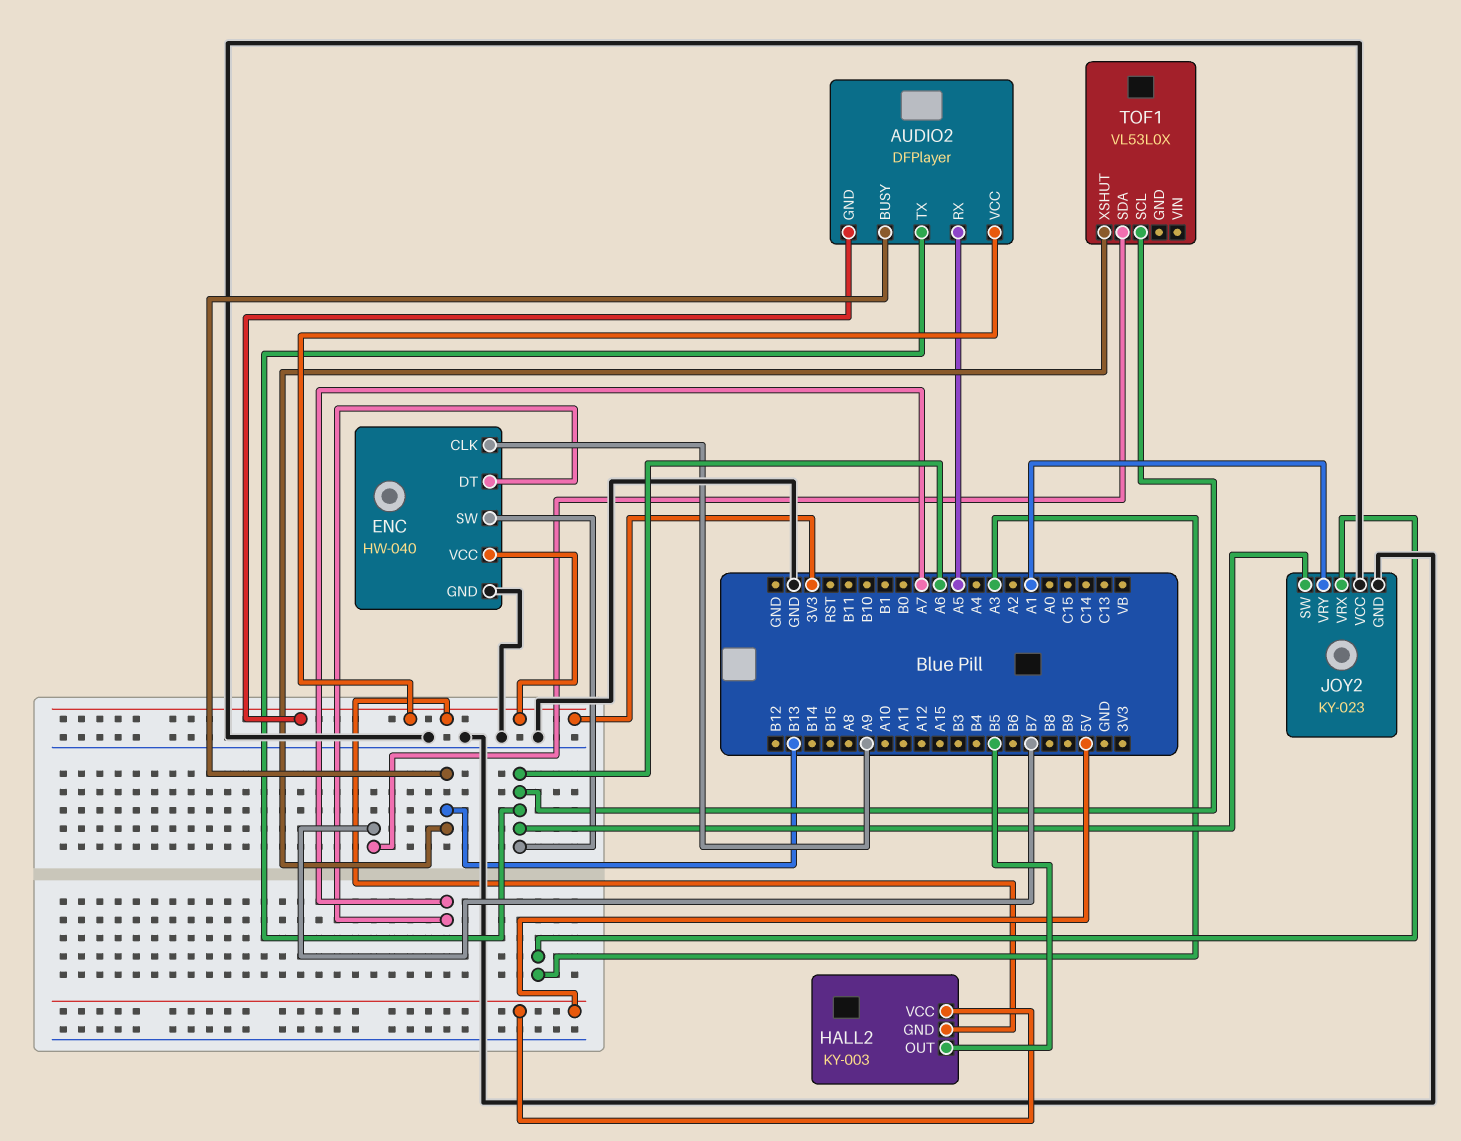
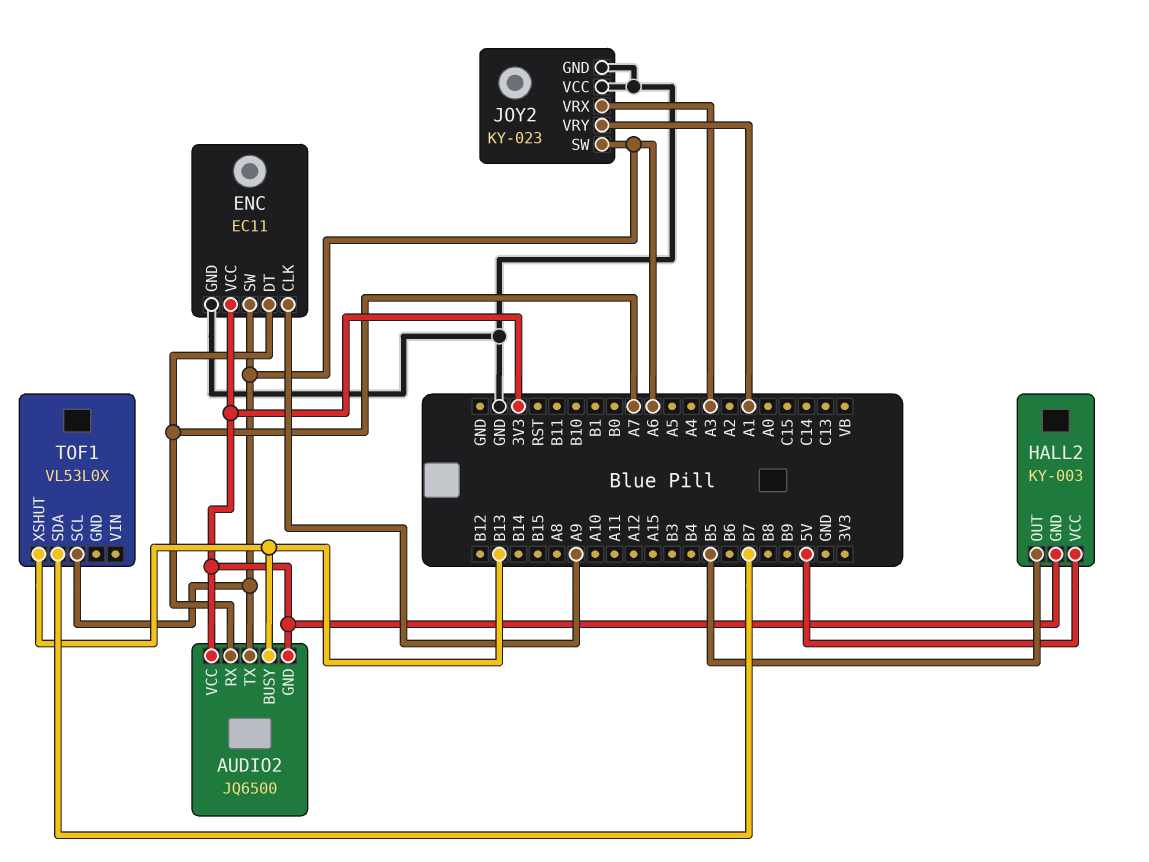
AUDIO2: DFPlayer -> JQ6500
AUDIO2 pin RX: A5 -> A7
ENC: HW-040 -> EC11

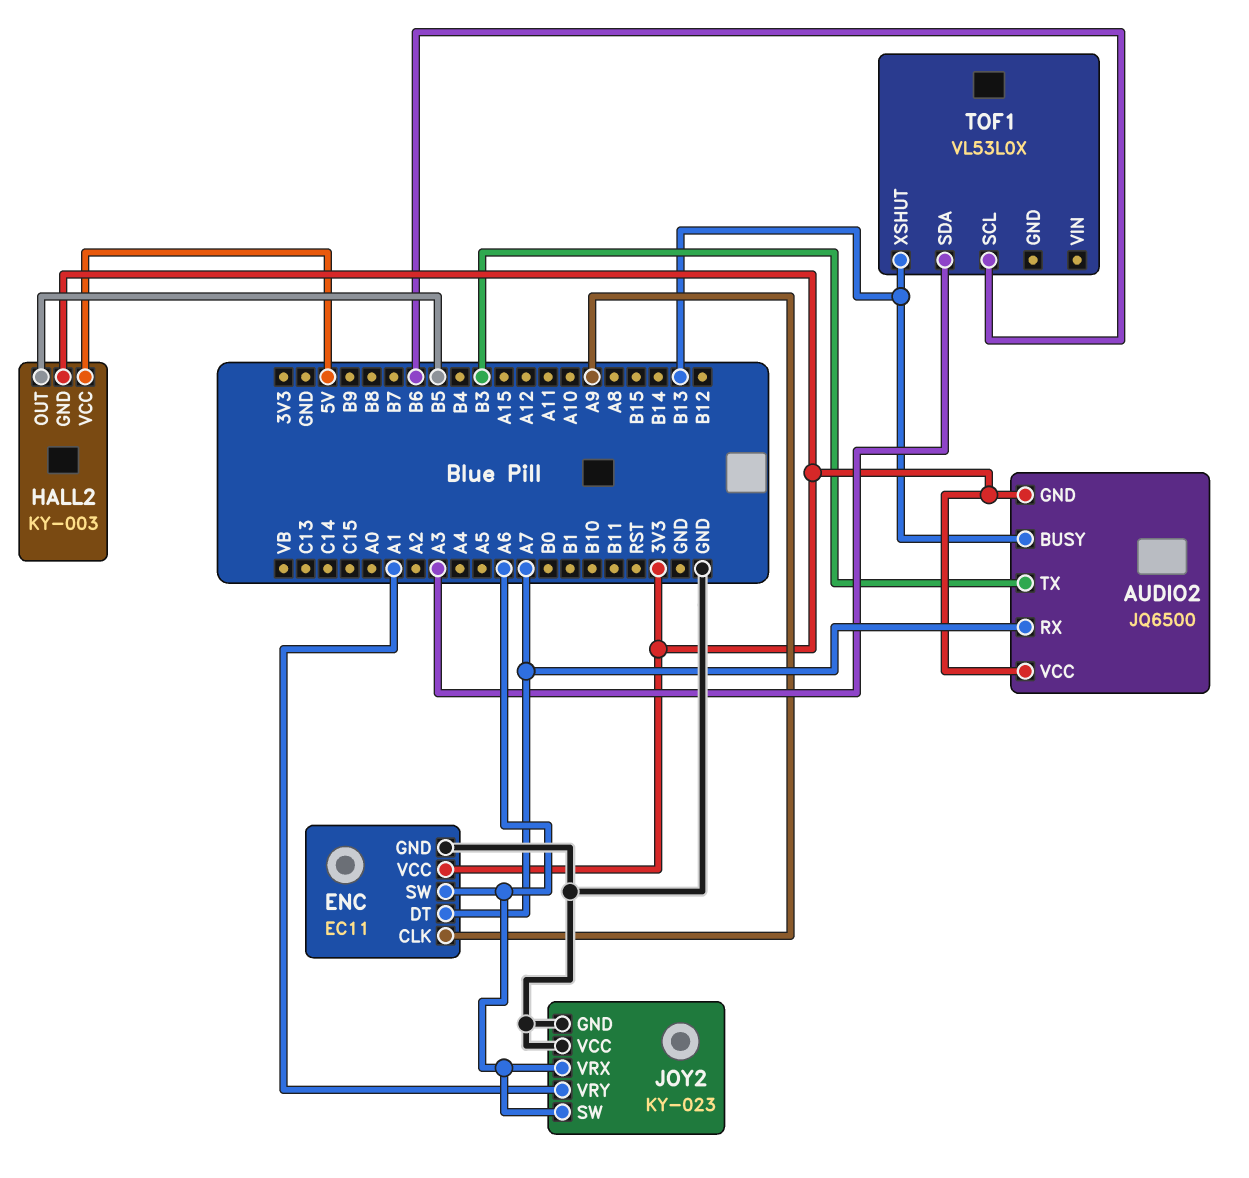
AUDIO2 pin TX: A6 -> B3
JOY2 pin VRX: A3 -> A6
TOF1 pin SCL: A6 -> B6
TOF1 pin SDA: B7 -> A3

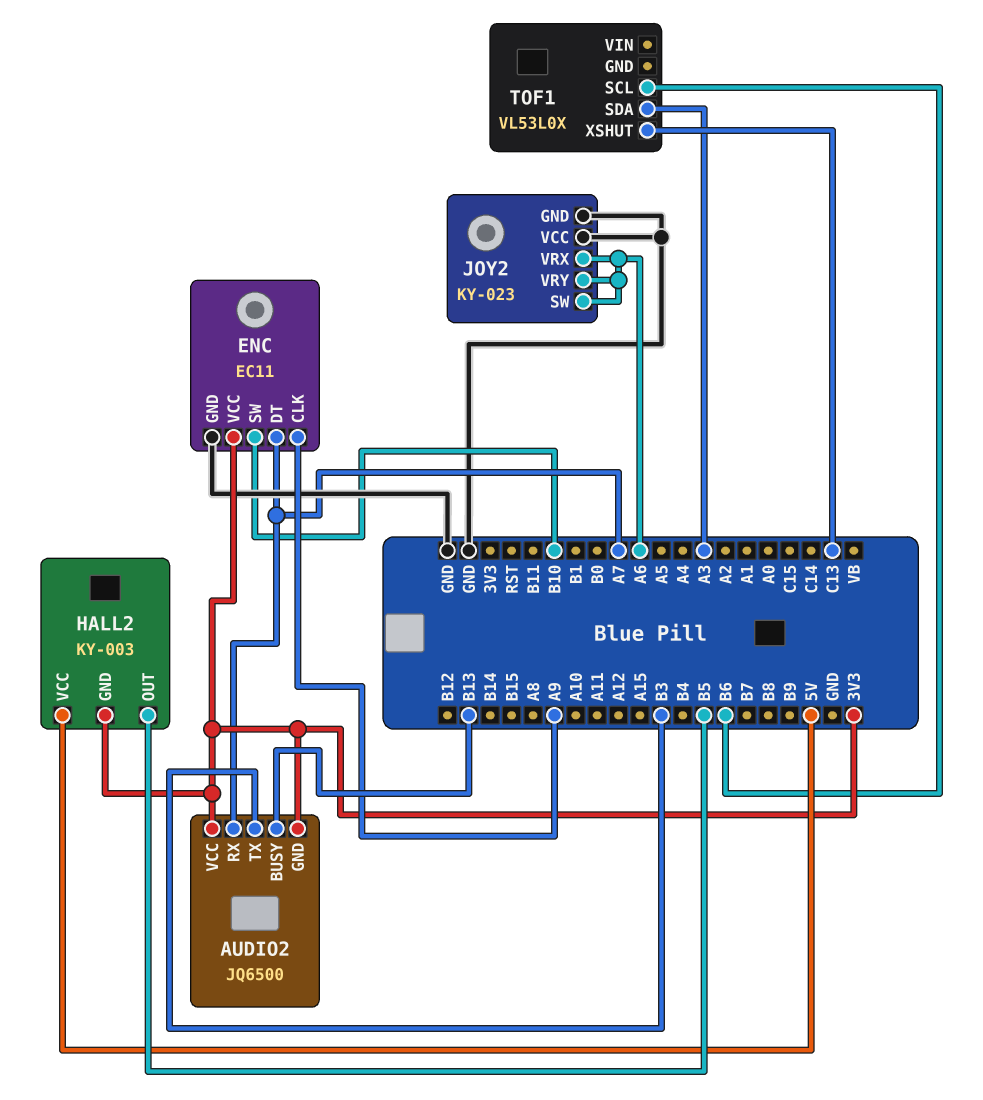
ENC pin SW: A6 -> B10
JOY2 pin VRY: A1 -> A6
TOF1 pin XSHUT: B13 -> C13

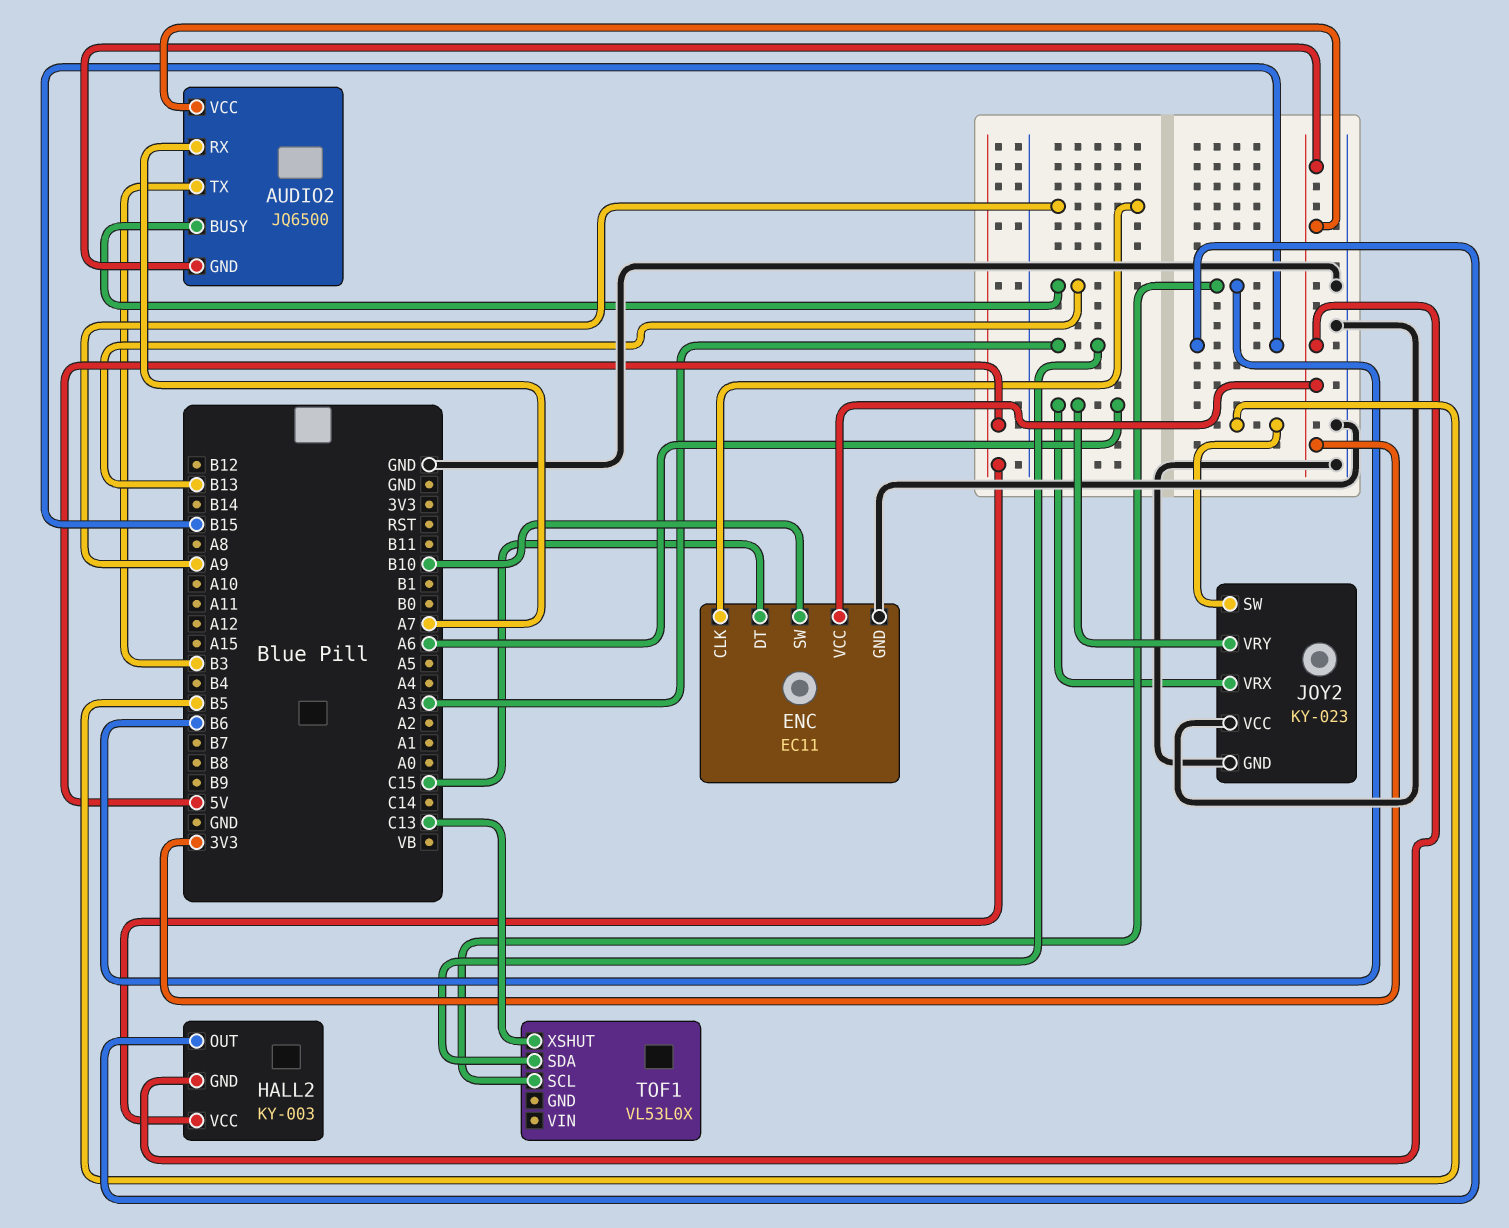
ENC pin DT: A7 -> C15
HALL2 pin OUT: B5 -> B15
JOY2 pin SW: A6 -> B5

